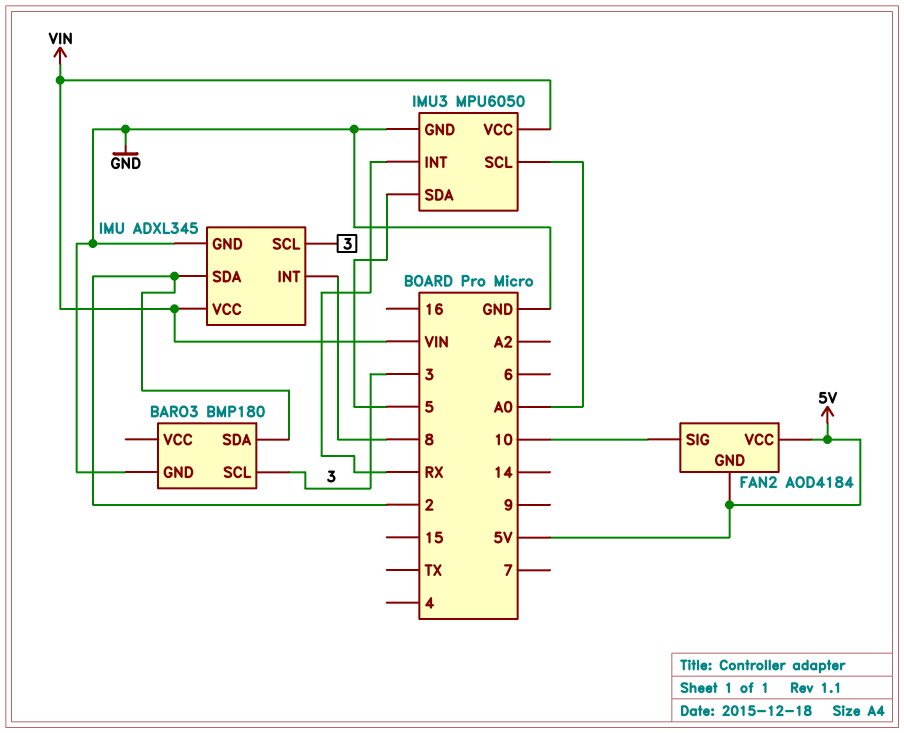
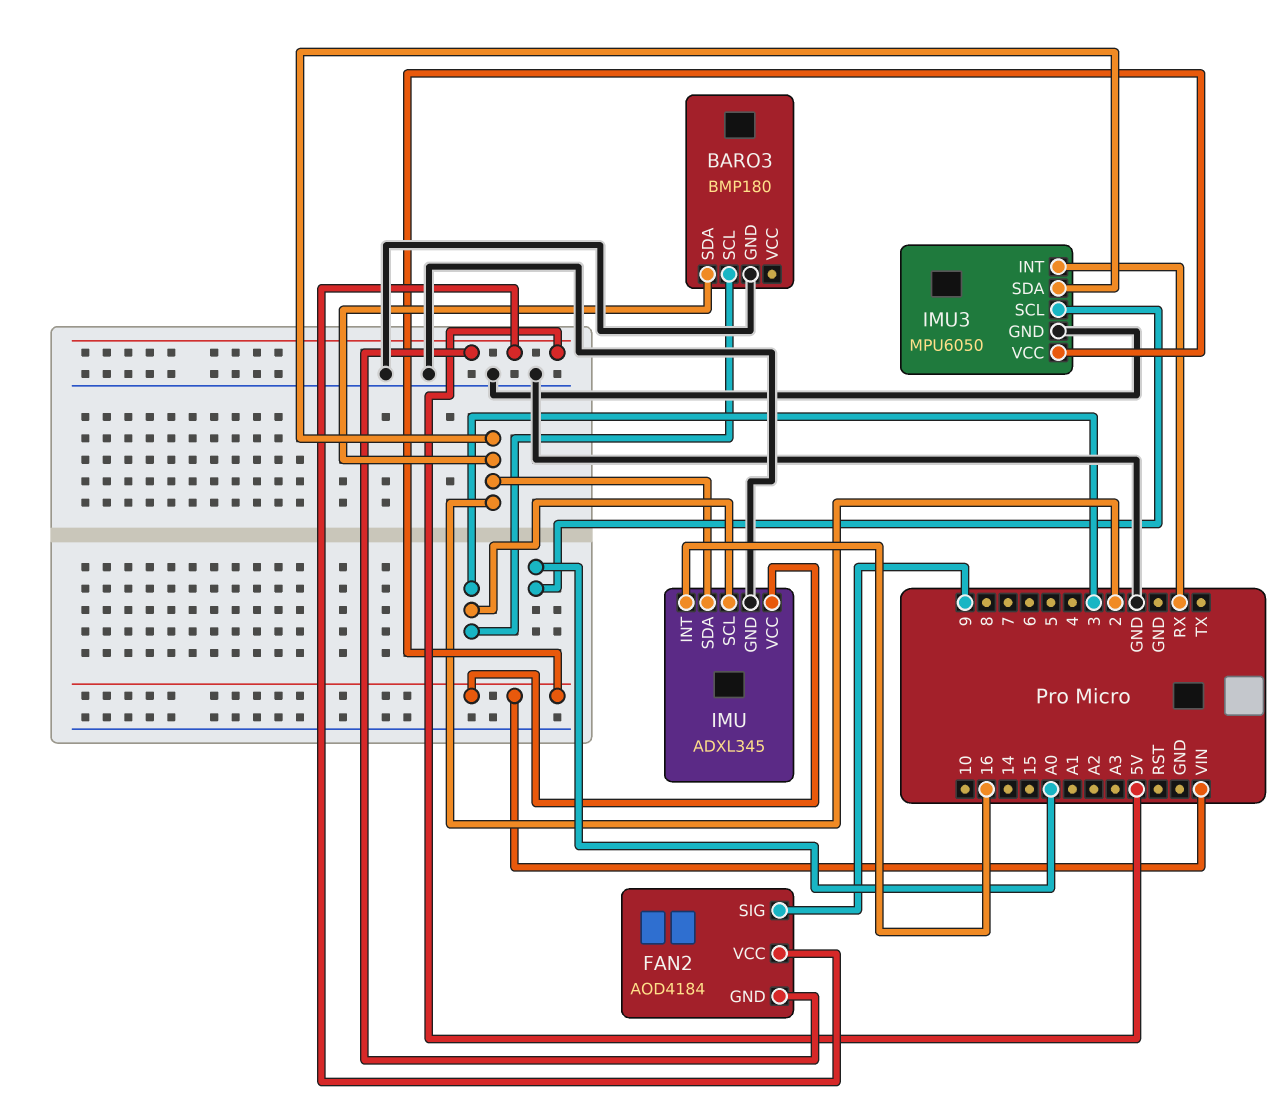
FAN2 pin SIG: 10 -> 9
IMU pin INT: 8 -> 16
IMU3 pin SDA: 5 -> 2

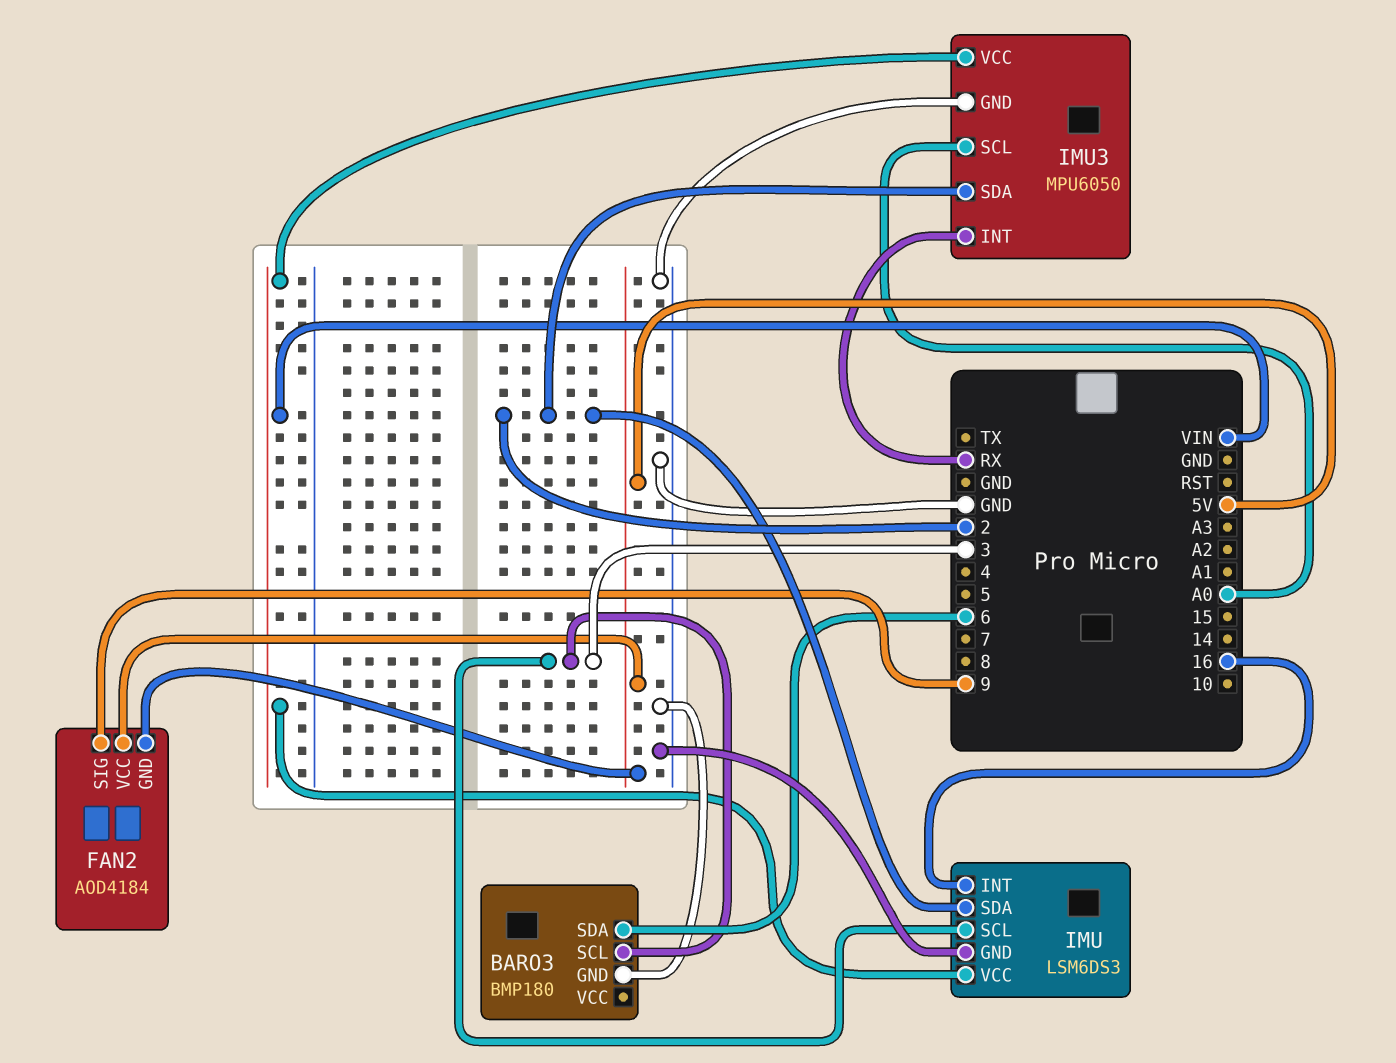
BARO3 pin SDA: 2 -> 6
IMU: ADXL345 -> LSM6DS3

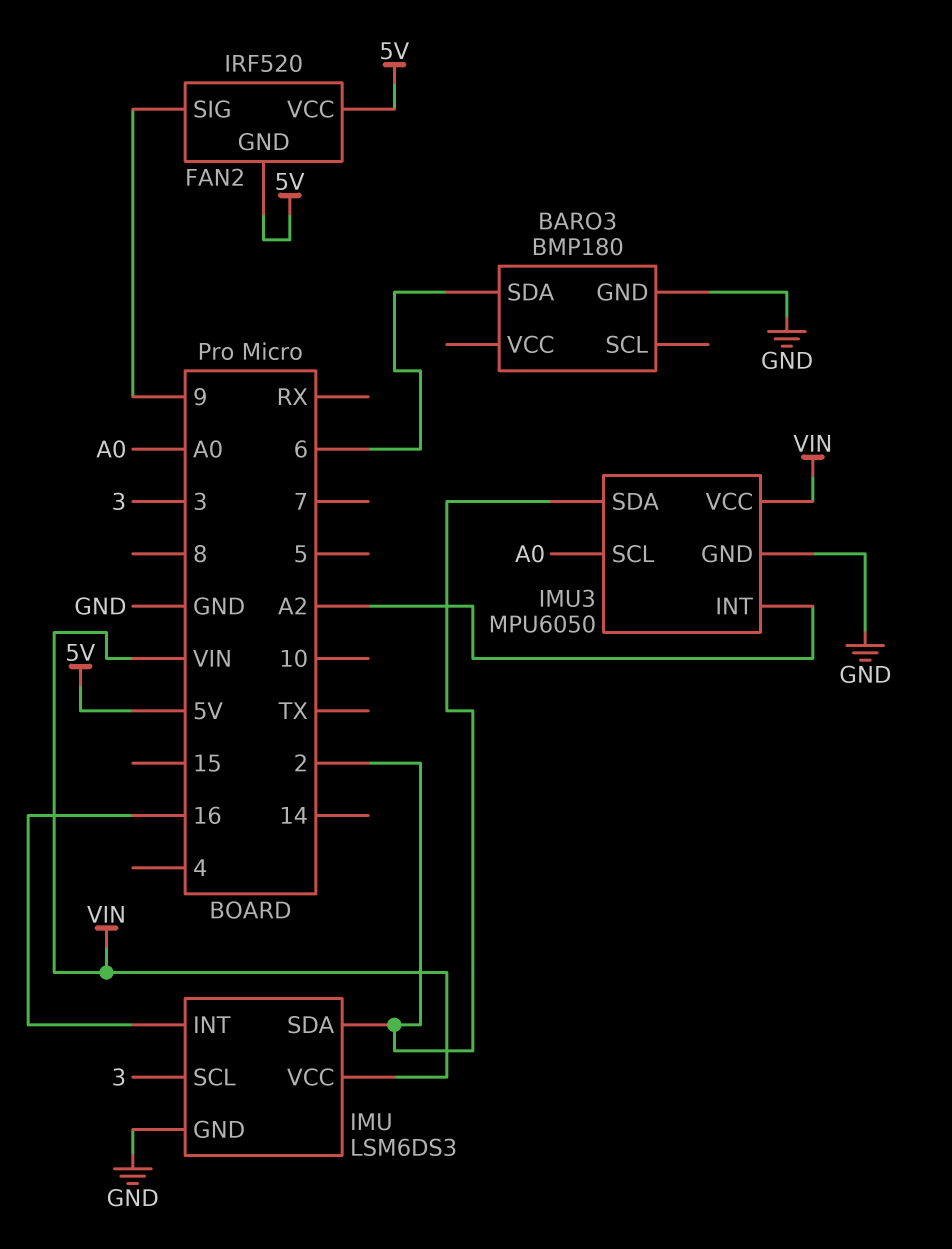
BARO3 pin SCL: 3 -> none
FAN2: AOD4184 -> IRF520
IMU3 pin INT: RX -> A2

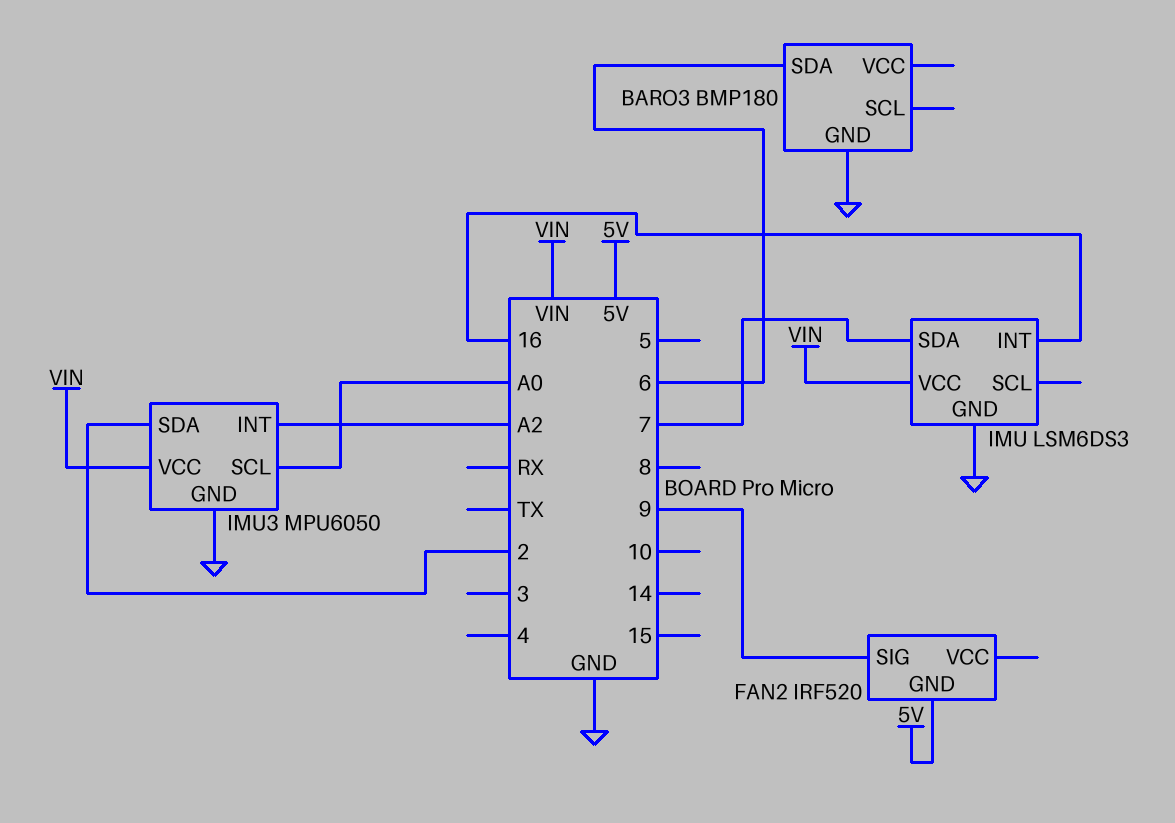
FAN2 pin VCC: 5V -> none
IMU pin SCL: 3 -> none
IMU pin SDA: 2 -> 7

